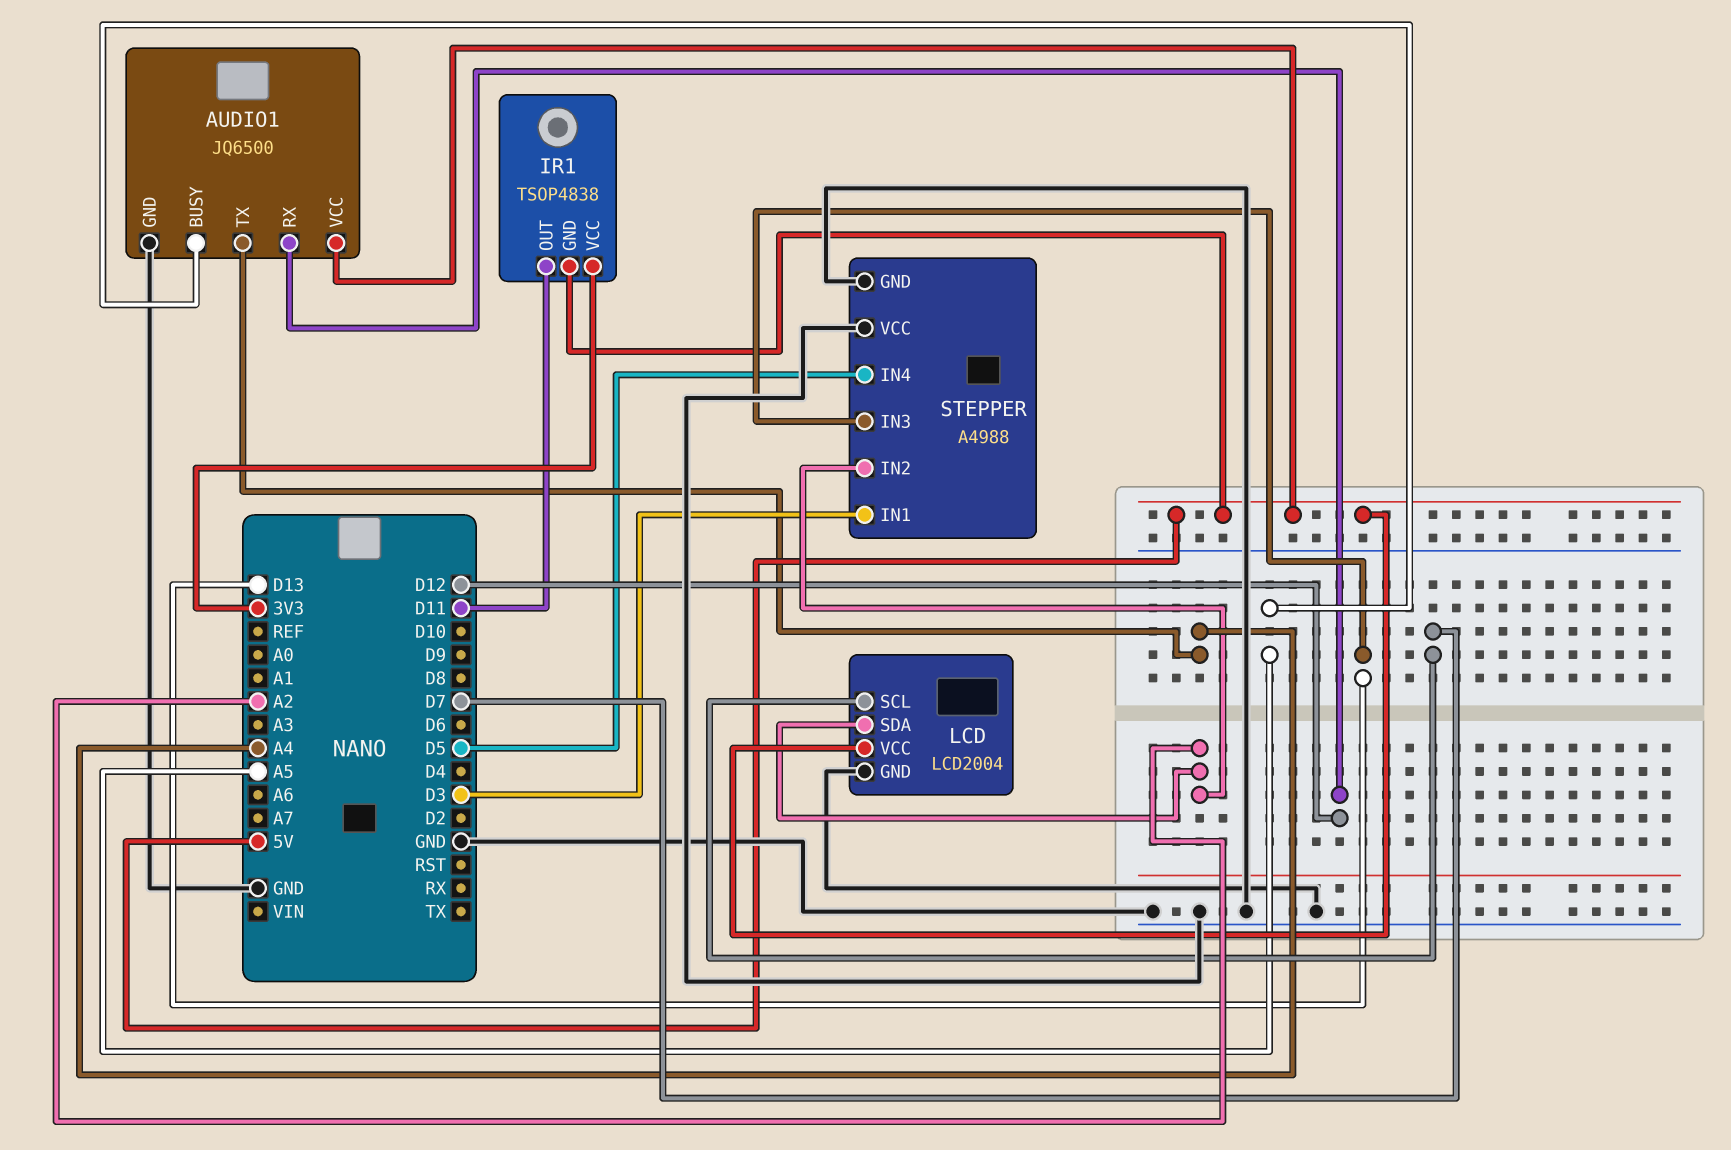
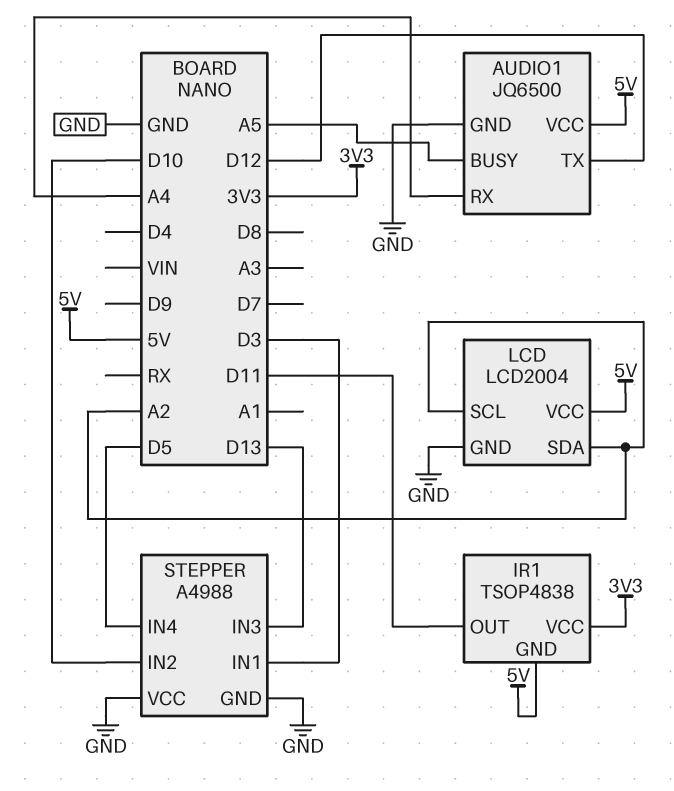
AUDIO1 pin RX: D12 -> A4
AUDIO1 pin TX: A4 -> D12
LCD pin SCL: D7 -> A2
STEPPER pin IN2: A2 -> D10

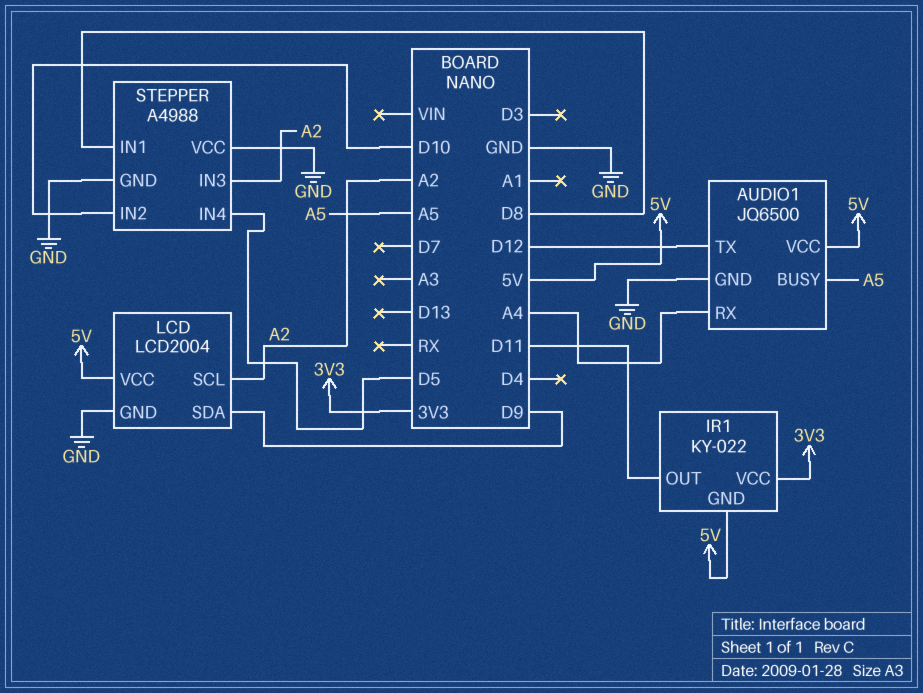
IR1: TSOP4838 -> KY-022
LCD pin SDA: A2 -> D9
STEPPER pin IN1: D3 -> D8
STEPPER pin IN3: D13 -> A2

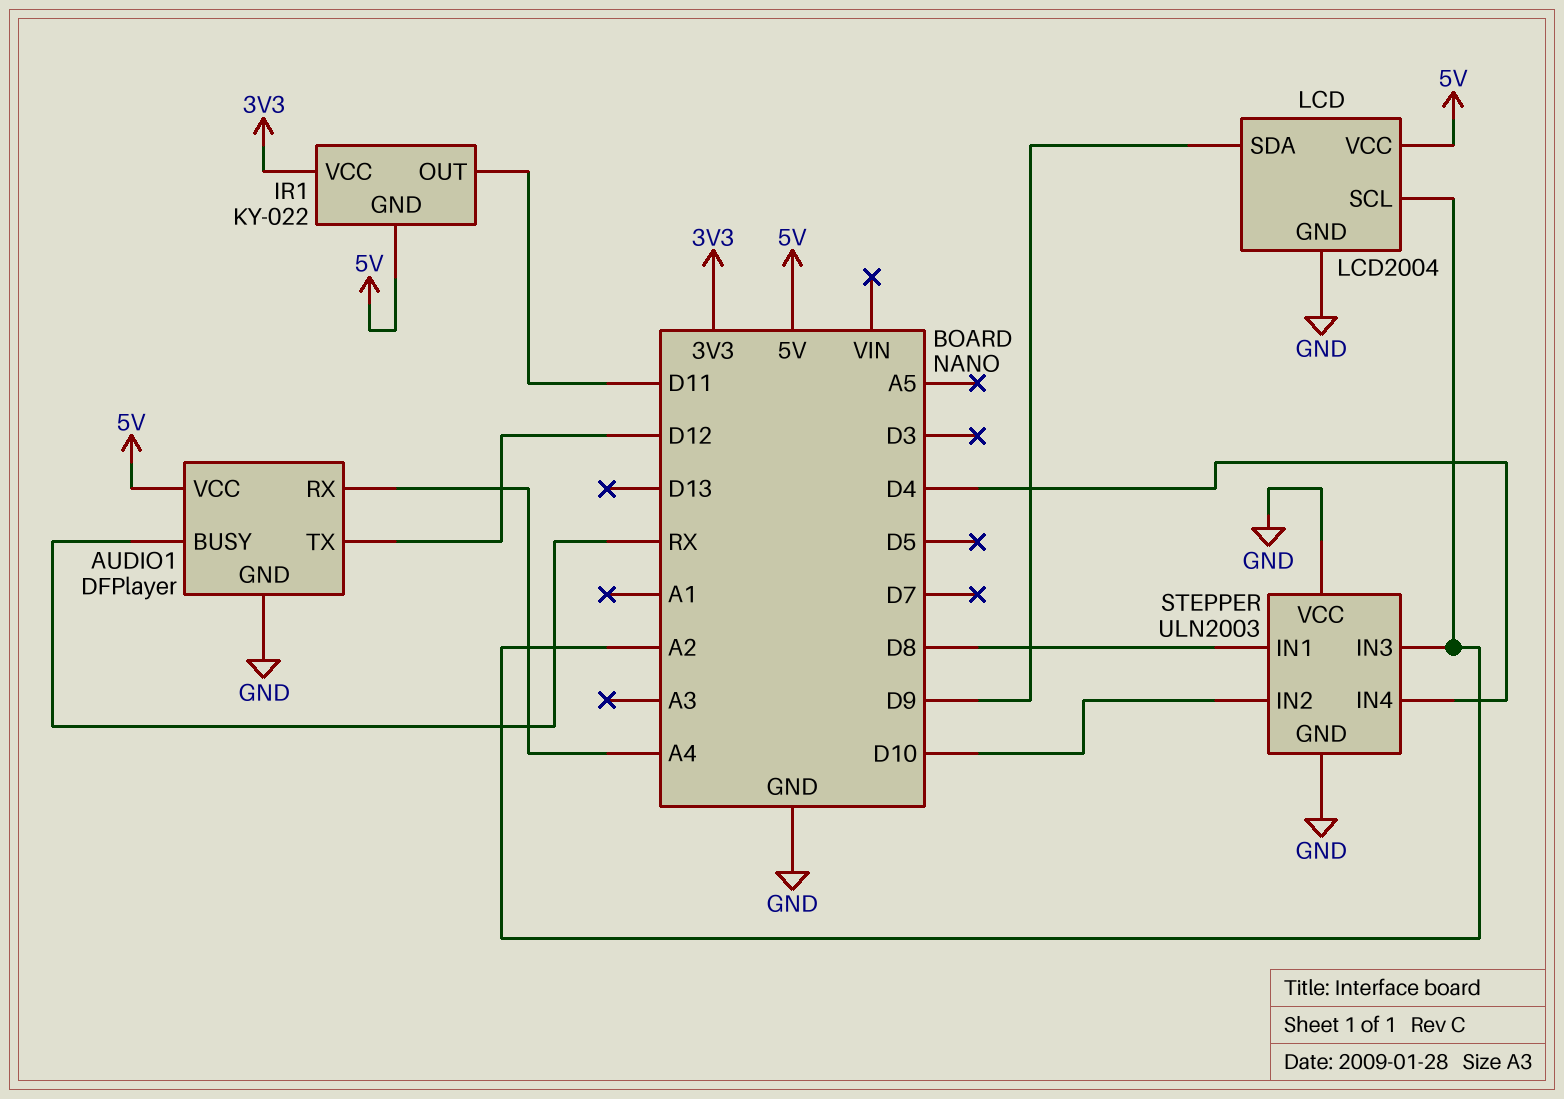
AUDIO1: JQ6500 -> DFPlayer
AUDIO1 pin BUSY: A5 -> RX
STEPPER: A4988 -> ULN2003
STEPPER pin IN4: D5 -> D4

